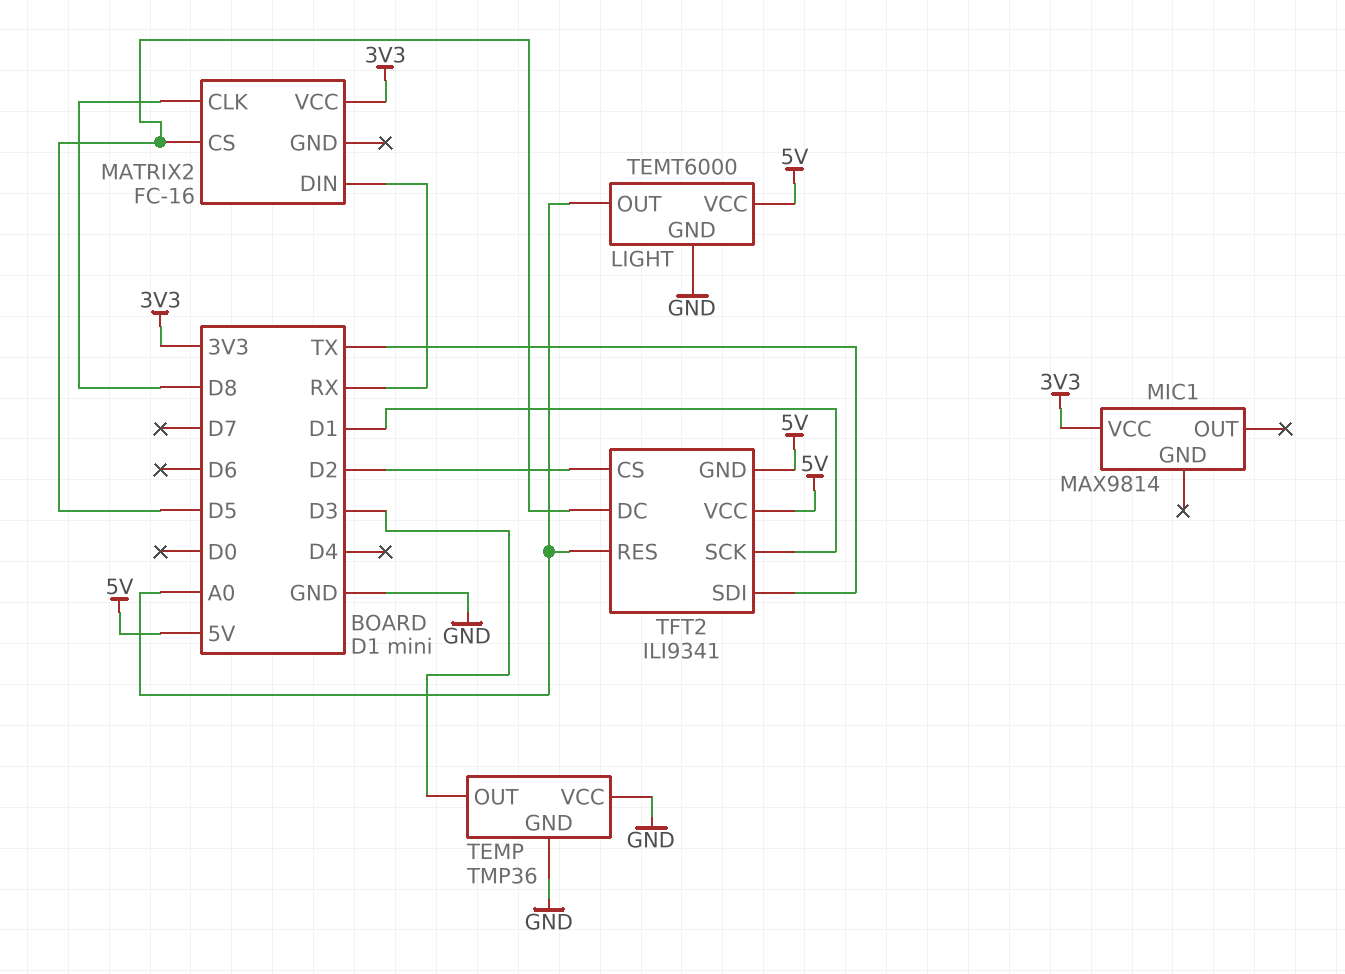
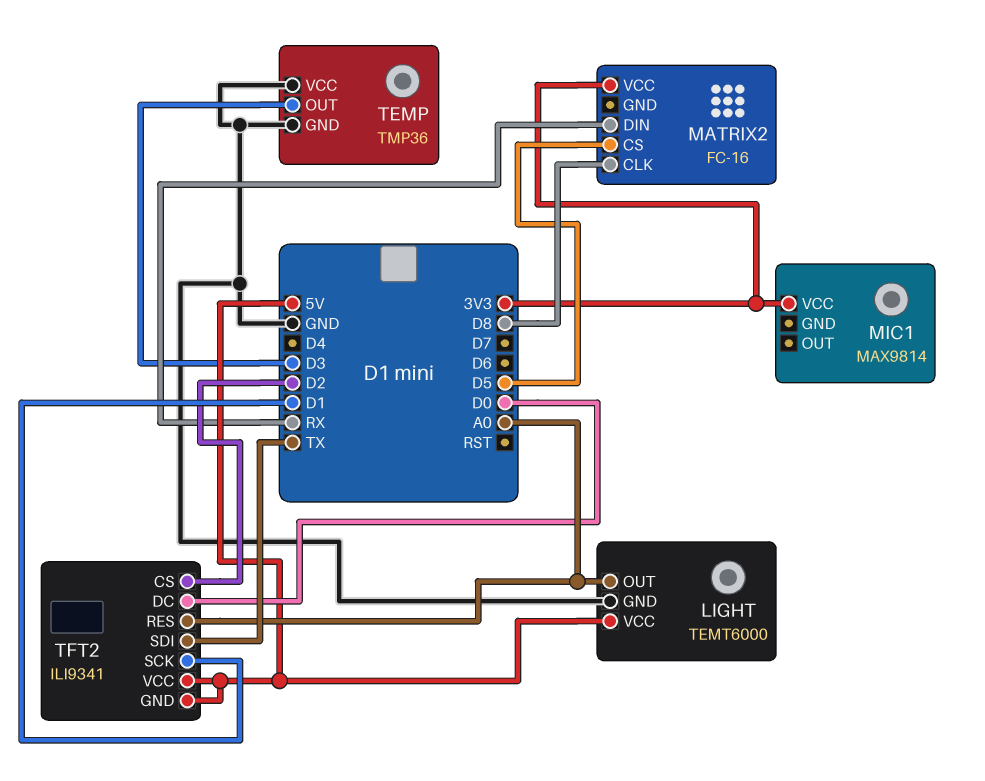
TFT2 pin DC: D5 -> D0

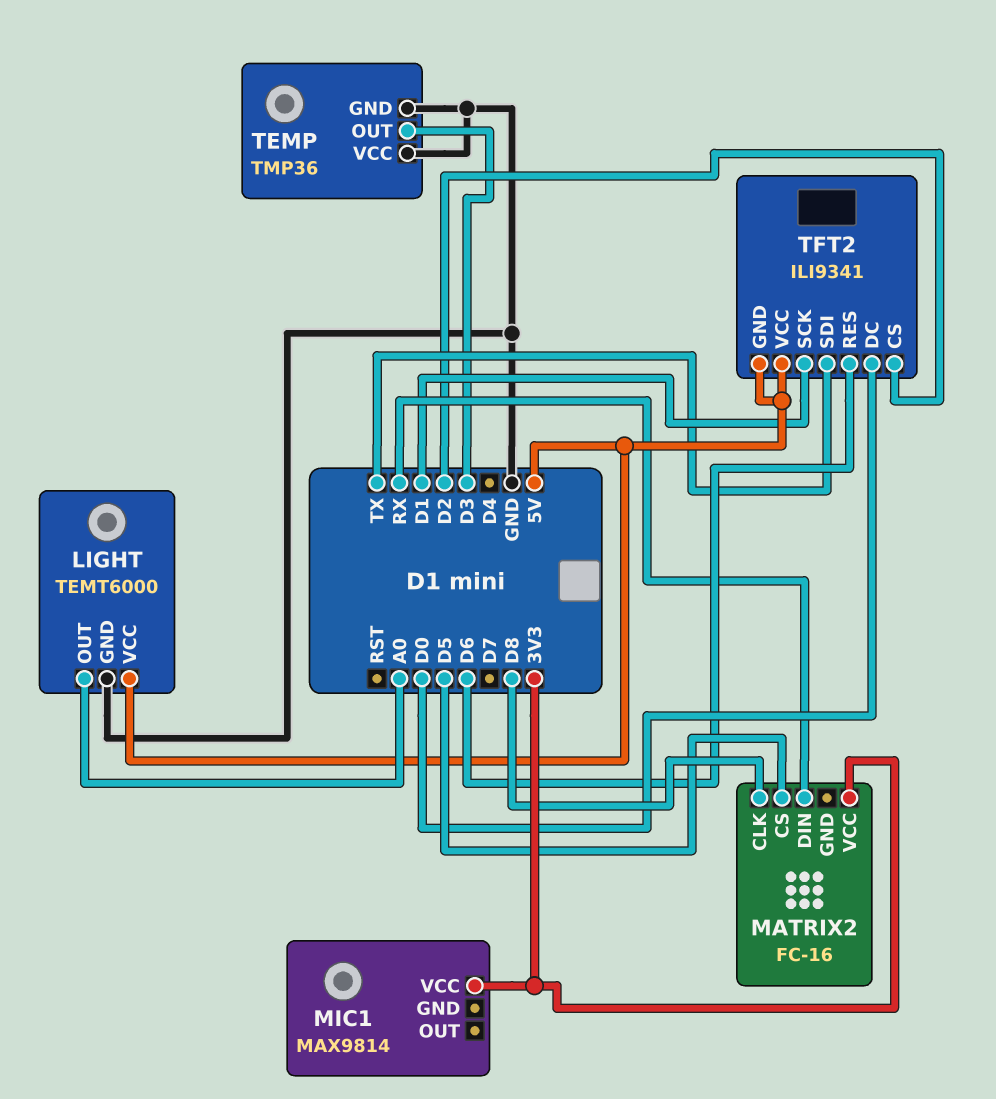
TFT2 pin RES: A0 -> D6

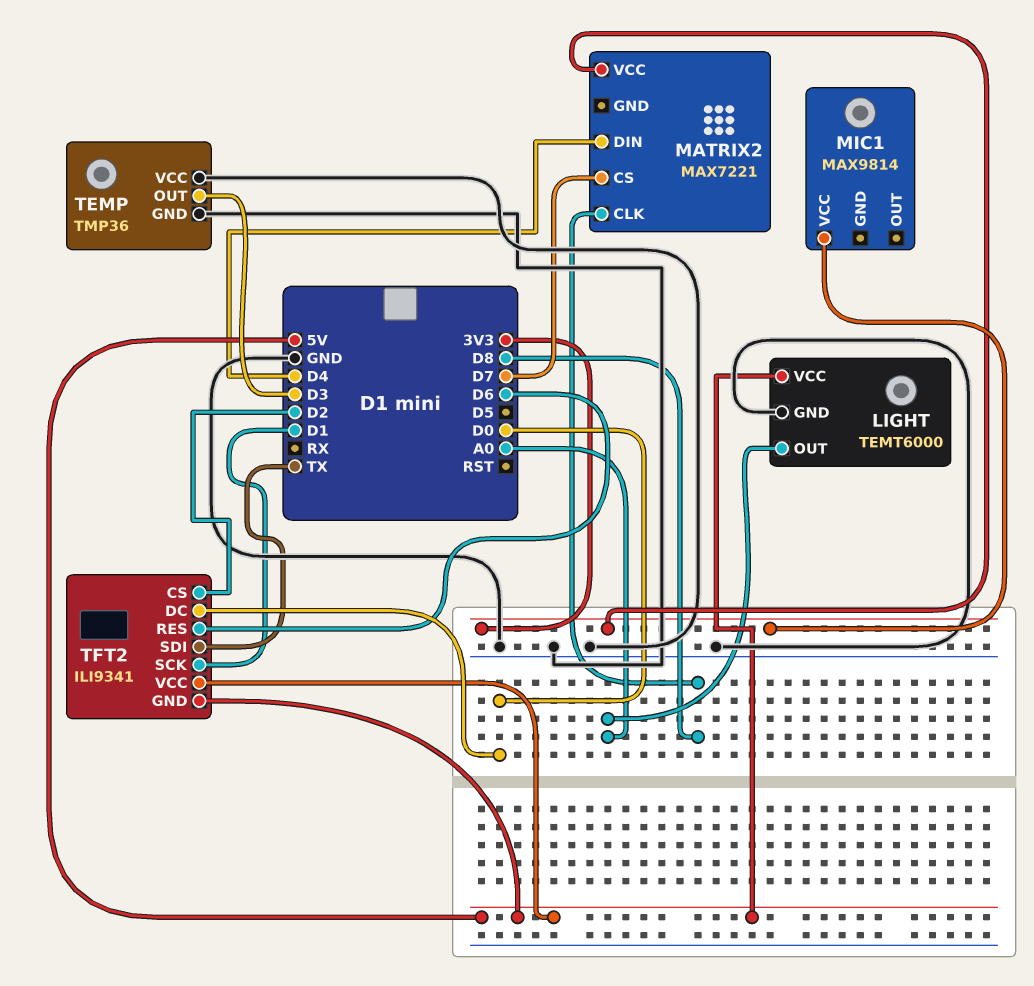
MATRIX2: FC-16 -> MAX7221
MATRIX2 pin CS: D5 -> D7
MATRIX2 pin DIN: RX -> D4

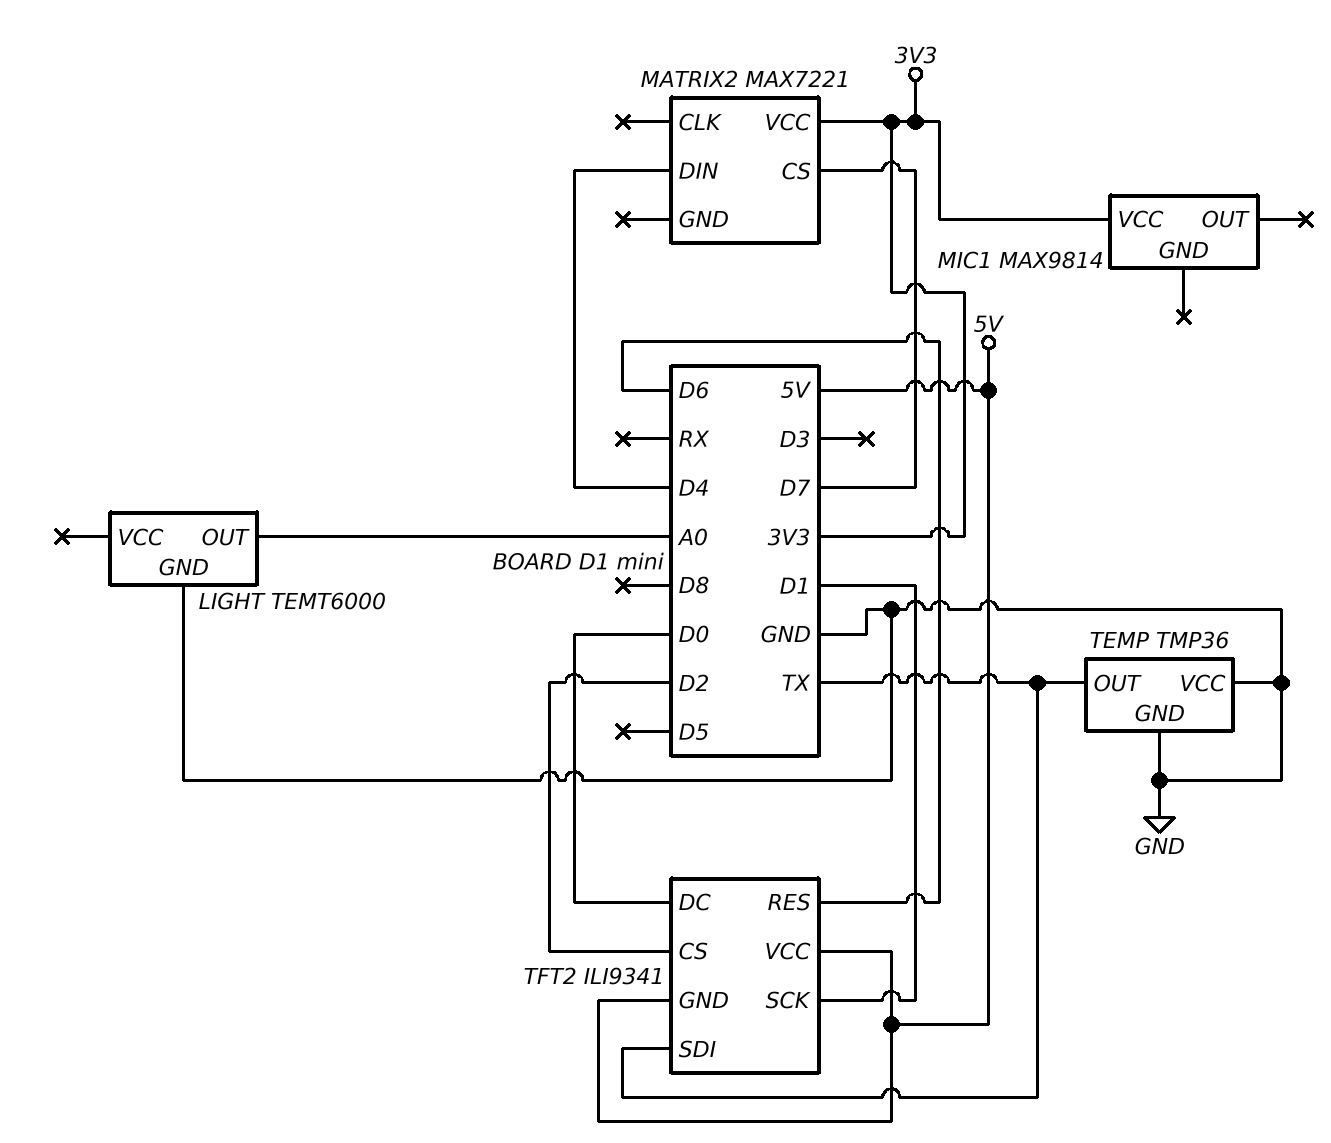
LIGHT pin VCC: 5V -> none
MATRIX2 pin CLK: D8 -> none
TEMP pin OUT: D3 -> TX

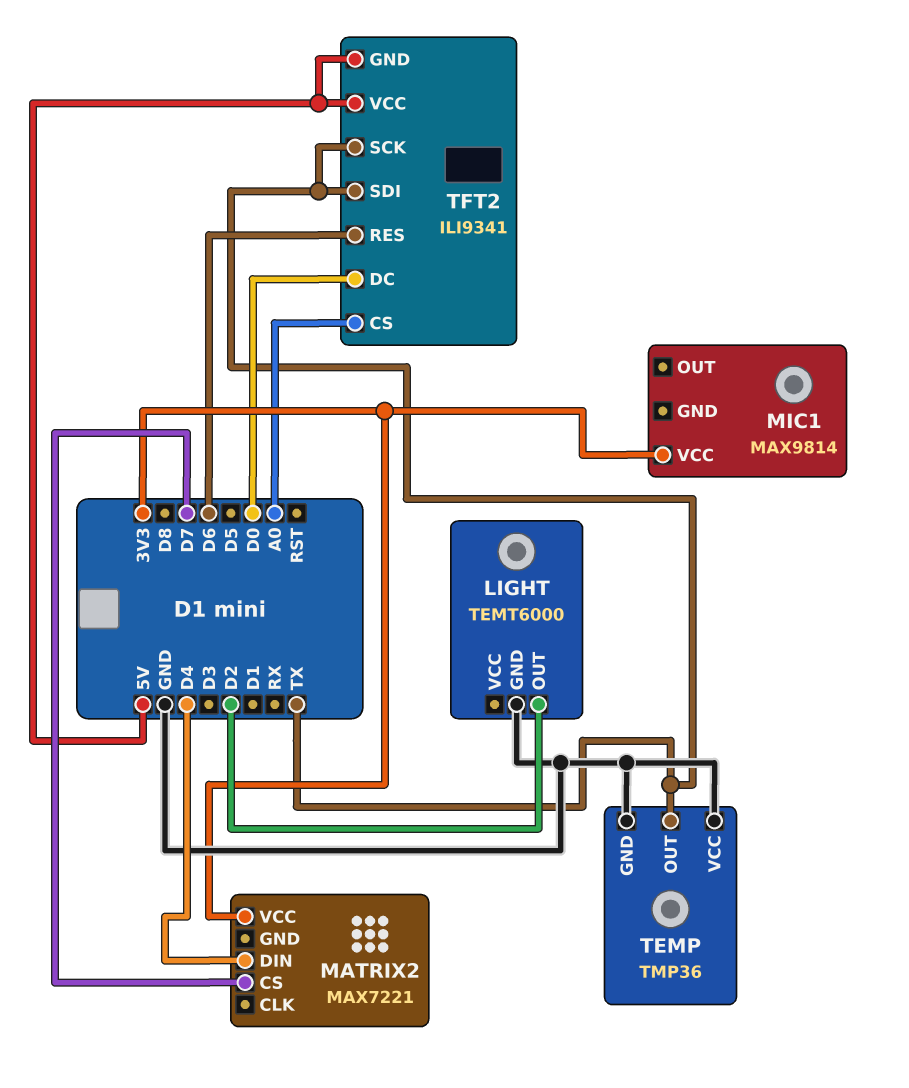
LIGHT pin OUT: A0 -> D2
TFT2 pin CS: D2 -> A0
TFT2 pin SCK: D1 -> TX

